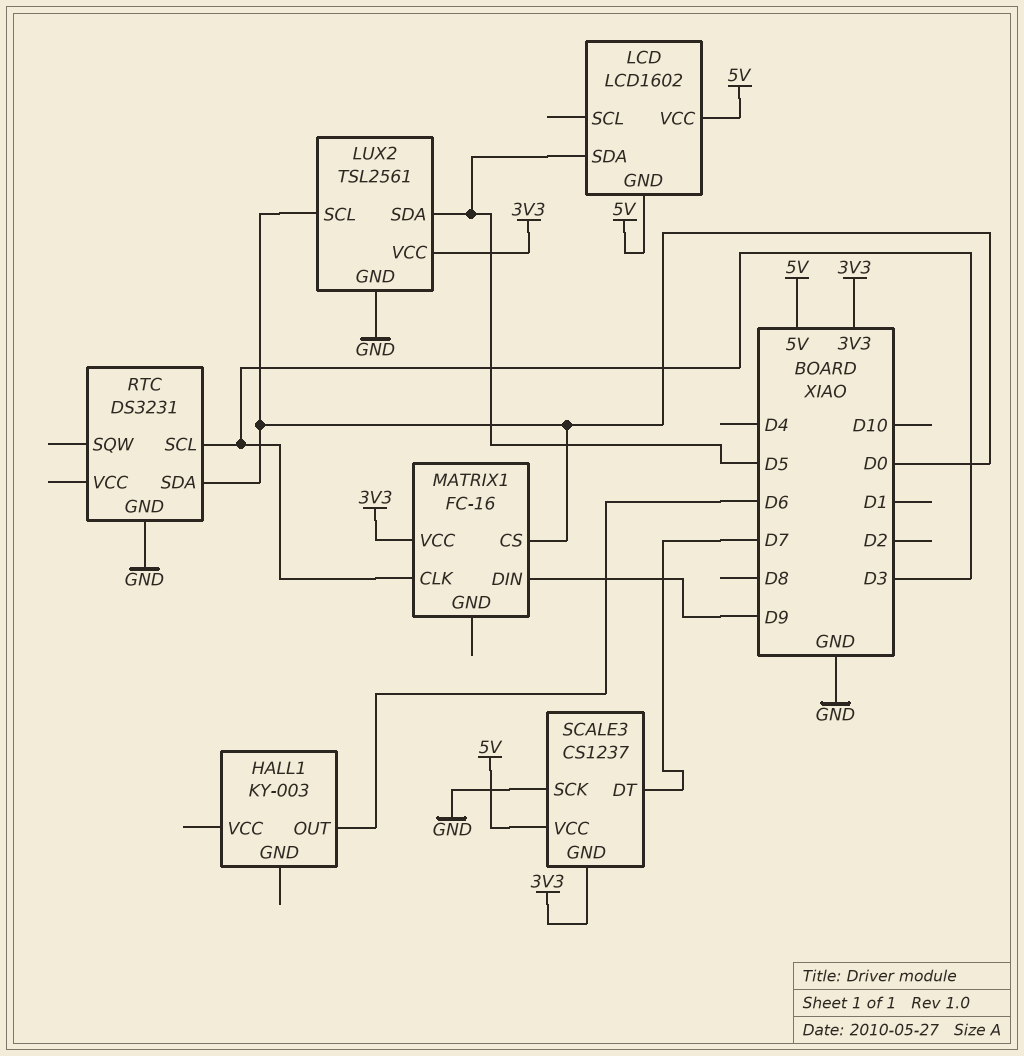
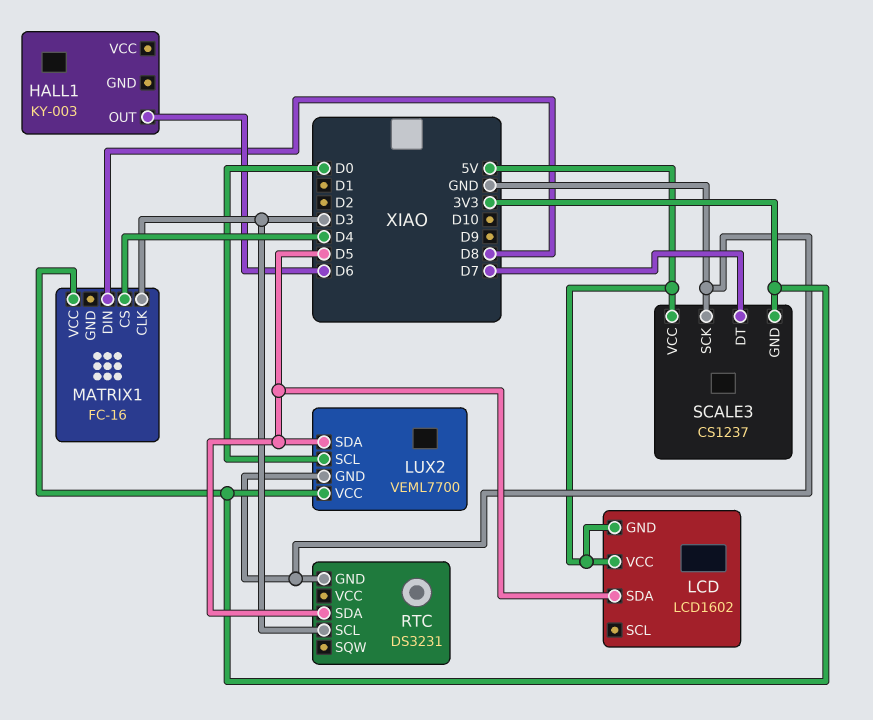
LUX2: TSL2561 -> VEML7700
MATRIX1 pin CS: D0 -> D4
MATRIX1 pin DIN: D9 -> D8
RTC pin SDA: D0 -> D5

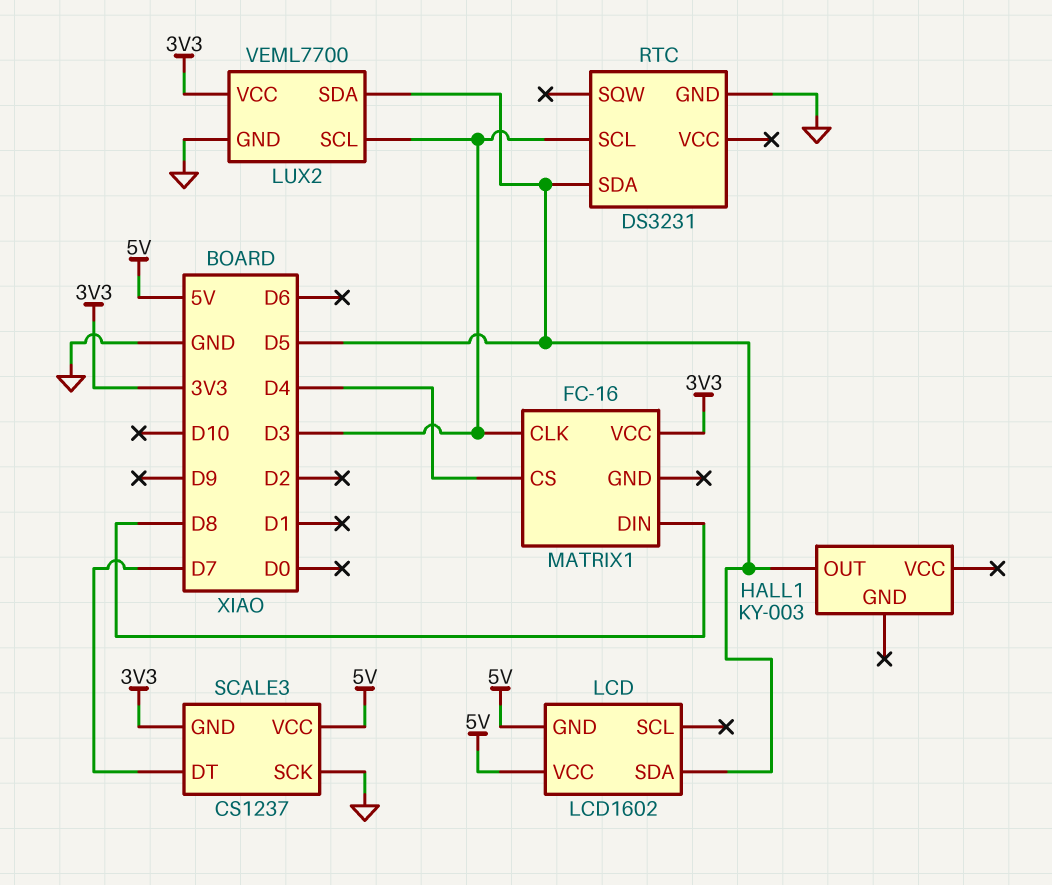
HALL1 pin OUT: D6 -> D5
LUX2 pin SCL: D0 -> D3

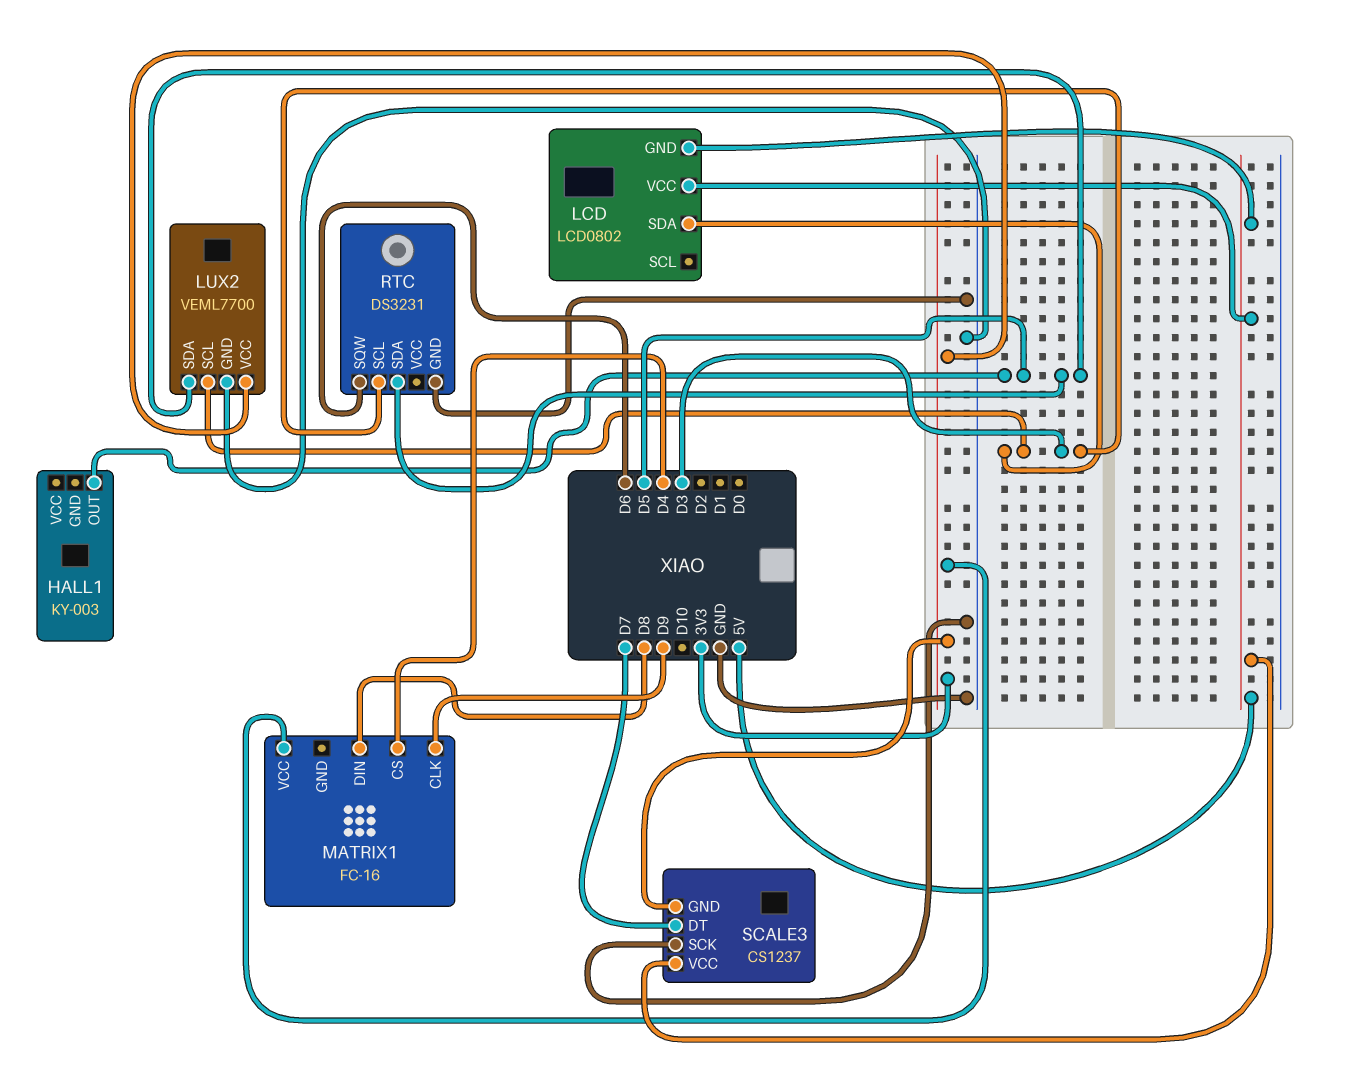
LCD: LCD1602 -> LCD0802
LCD pin SDA: D5 -> D3
MATRIX1 pin CLK: D3 -> D9
RTC pin SQW: none -> D6

